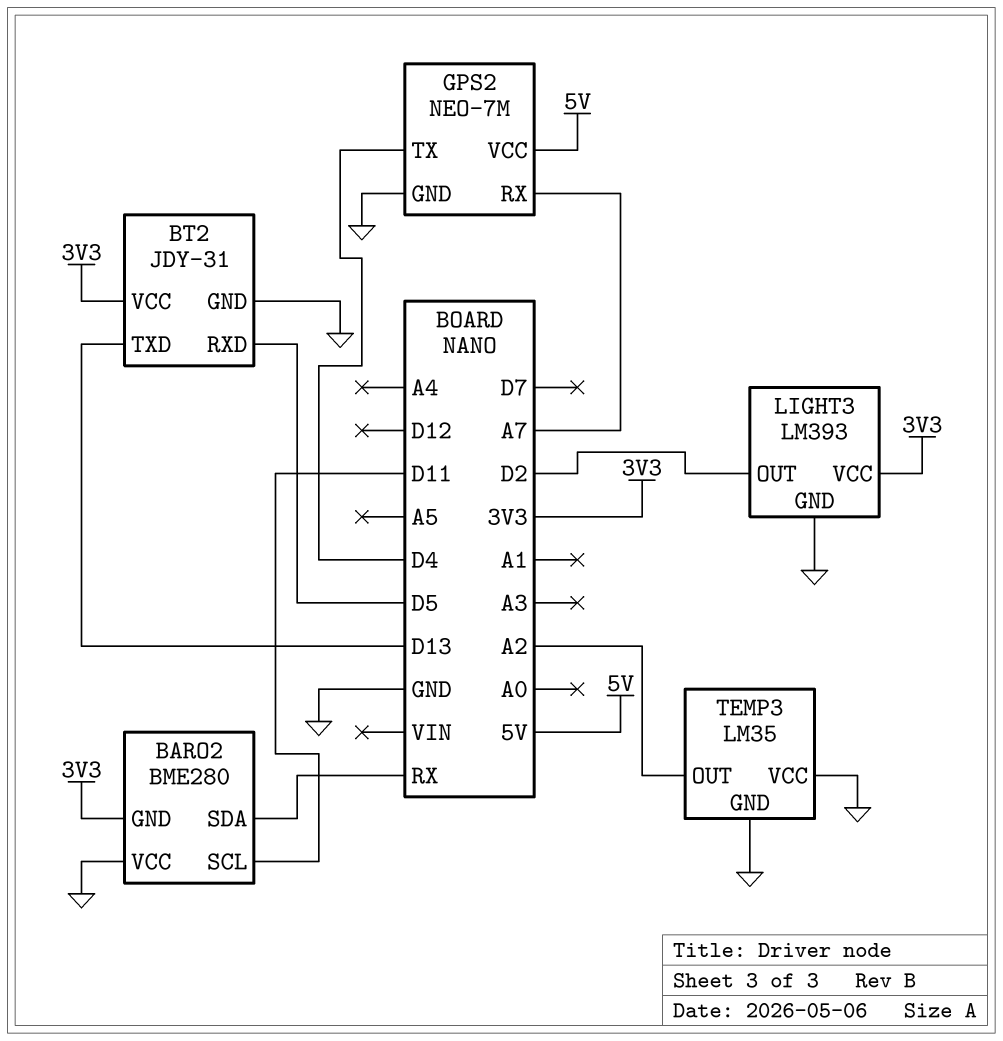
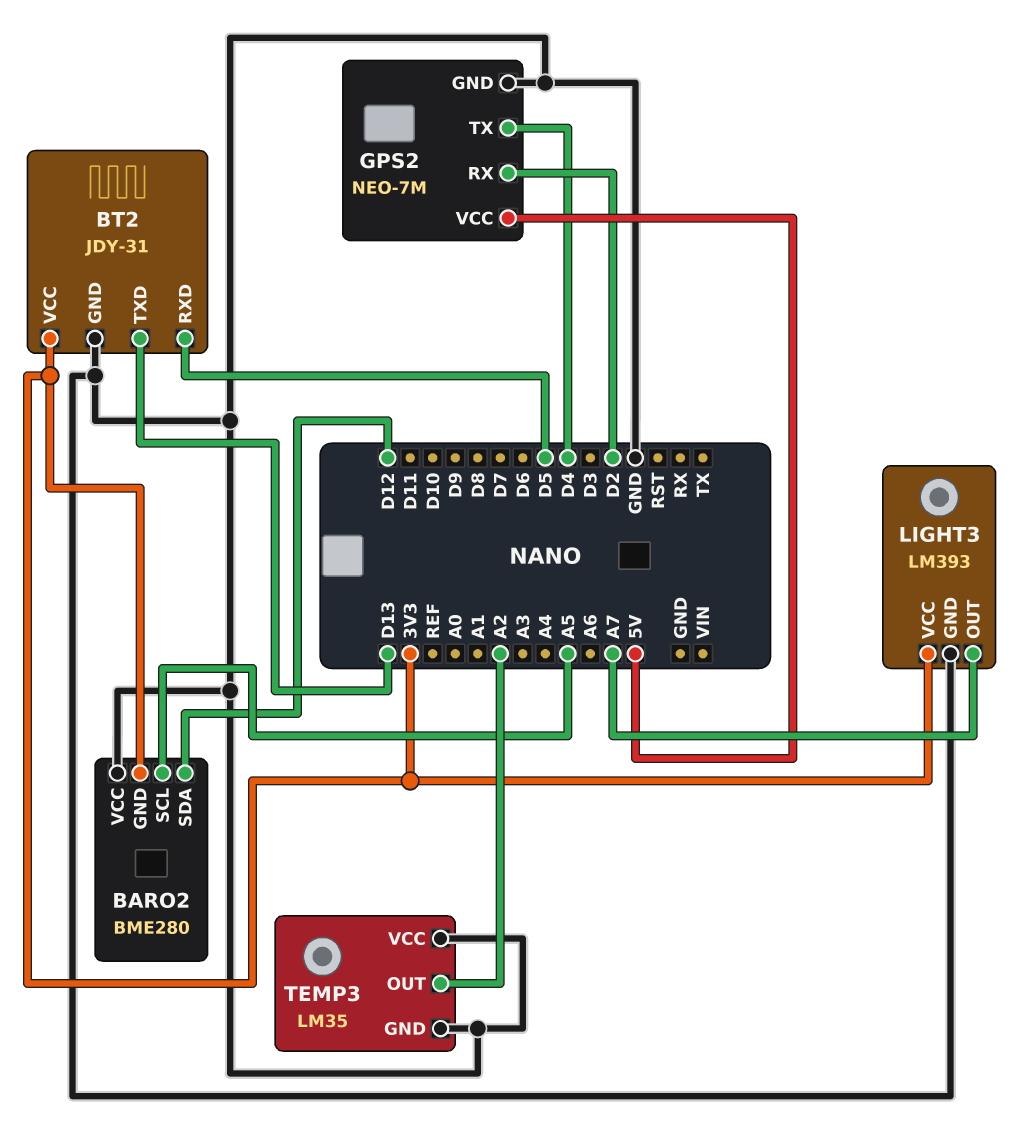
BARO2 pin SCL: D11 -> A5
BARO2 pin SDA: RX -> D12
GPS2 pin RX: A7 -> D2
LIGHT3 pin OUT: D2 -> A7

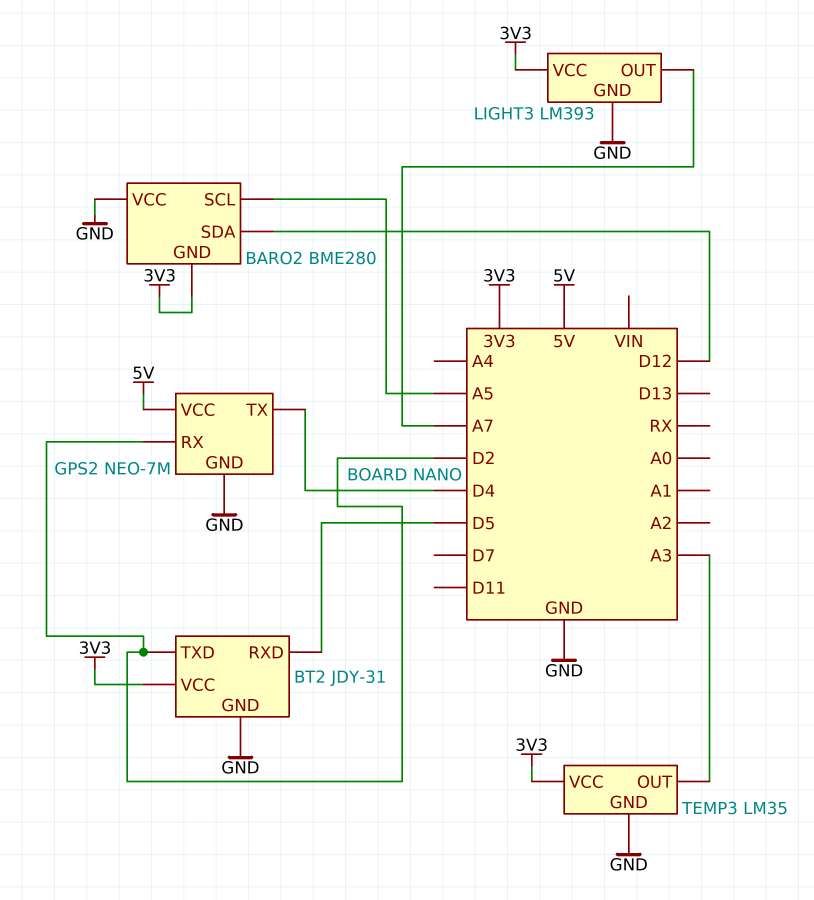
BT2 pin TXD: D13 -> D2
TEMP3 pin OUT: A2 -> A3
TEMP3 pin VCC: GND -> 3V3

